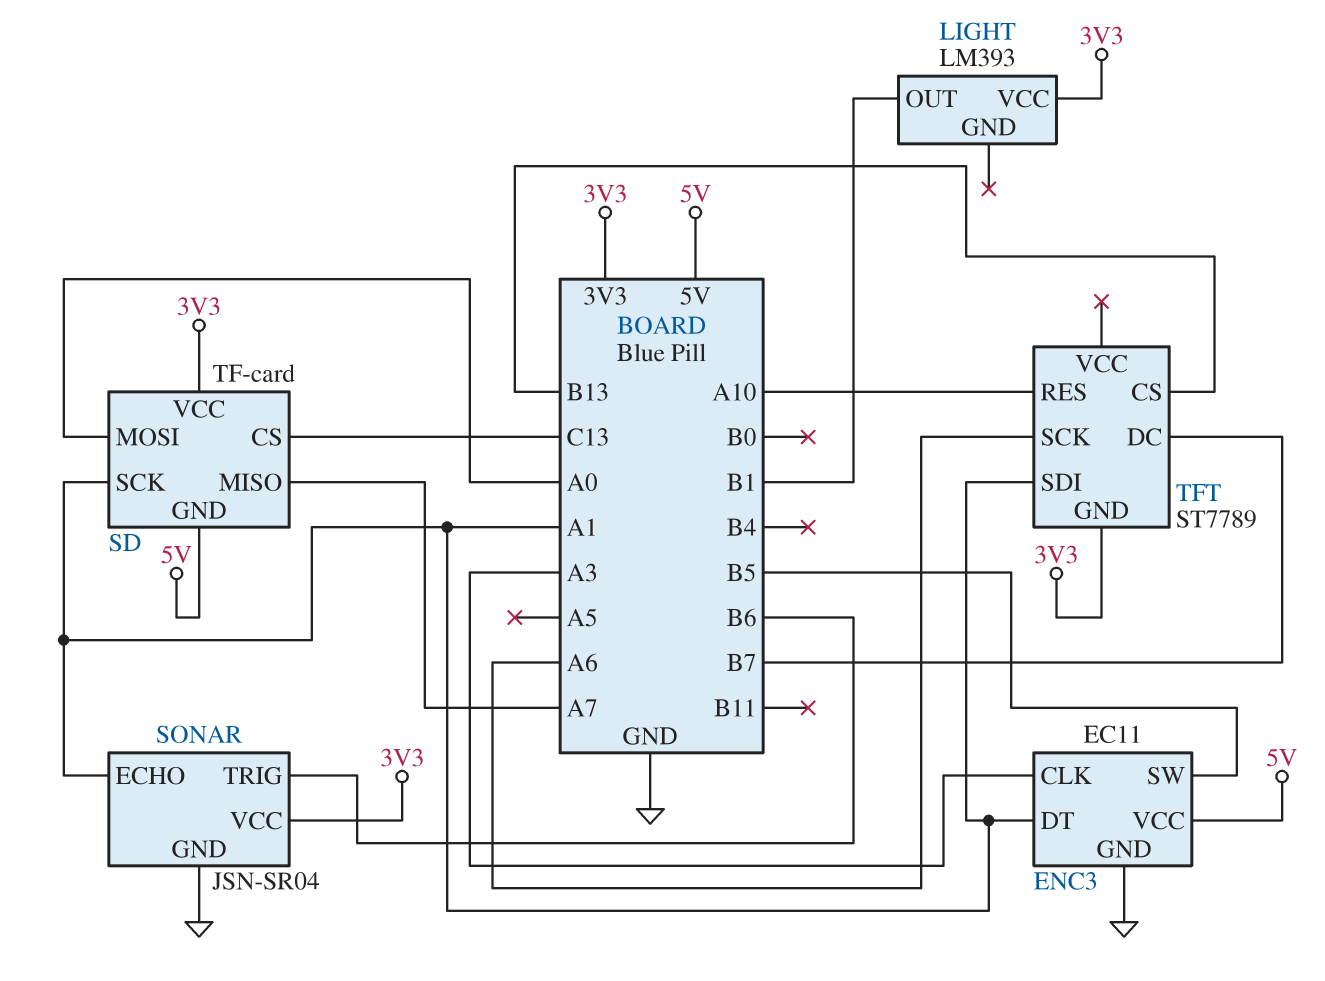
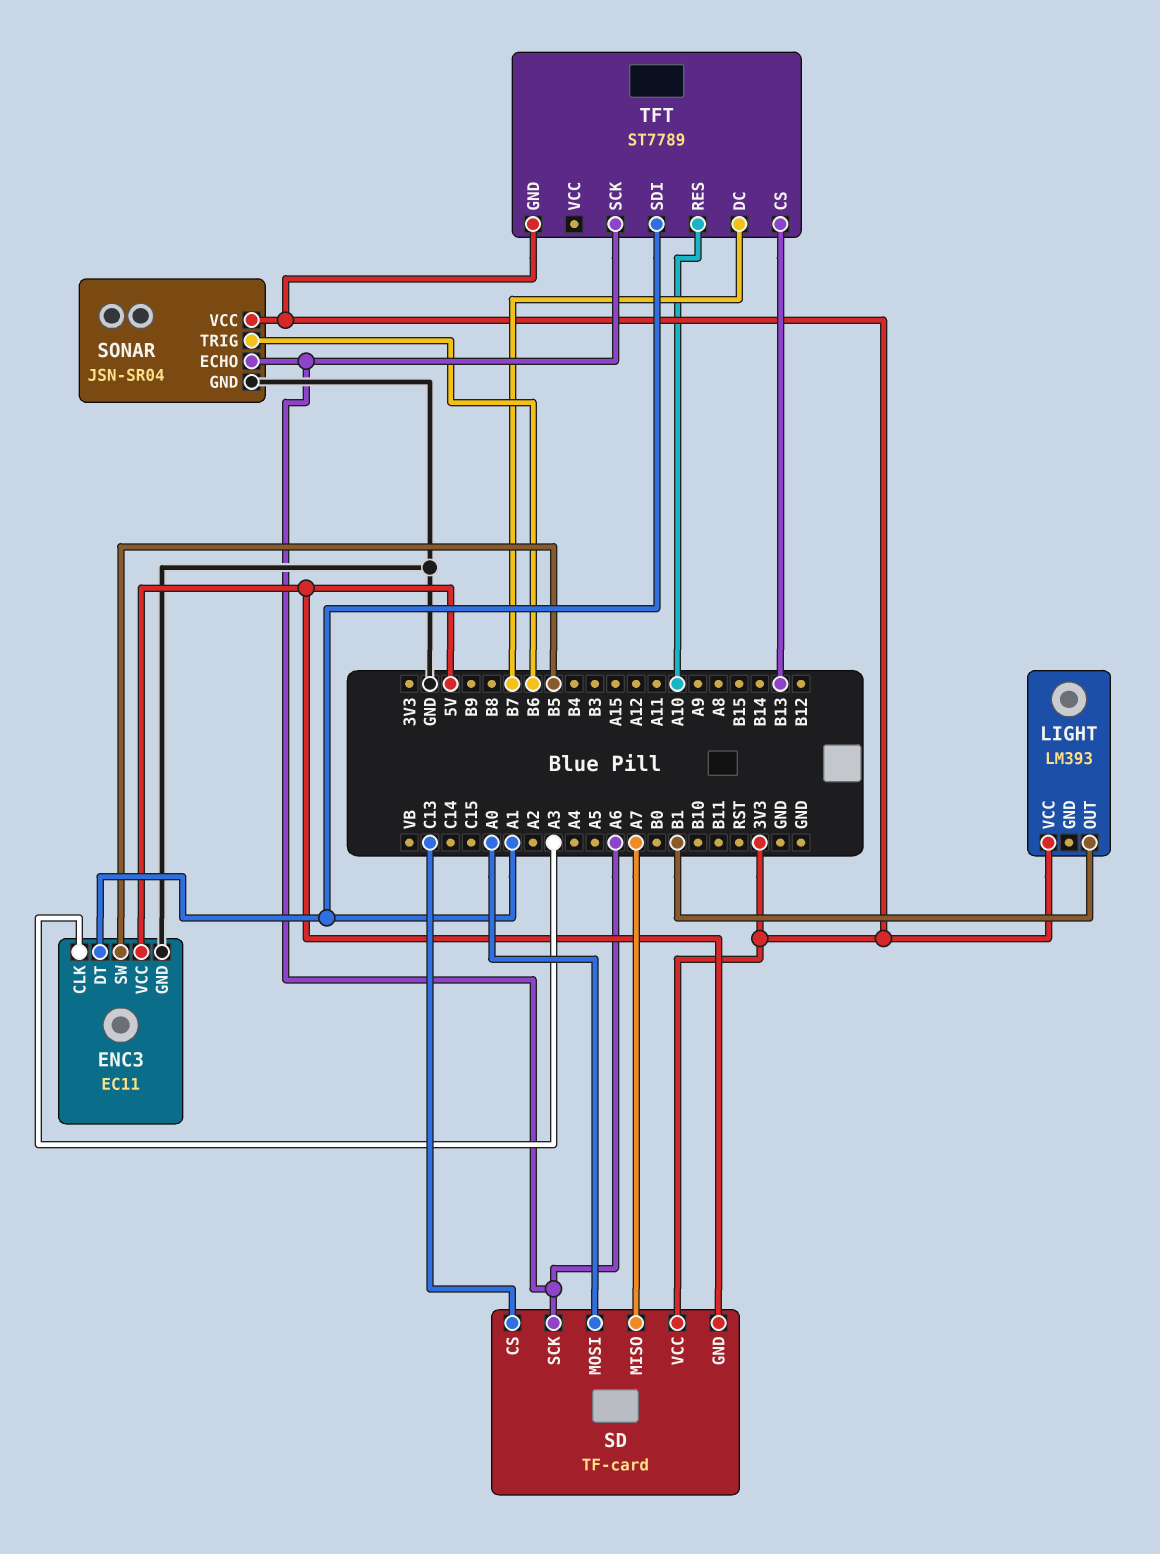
SD pin SCK: A1 -> A6
SONAR pin ECHO: A1 -> A6

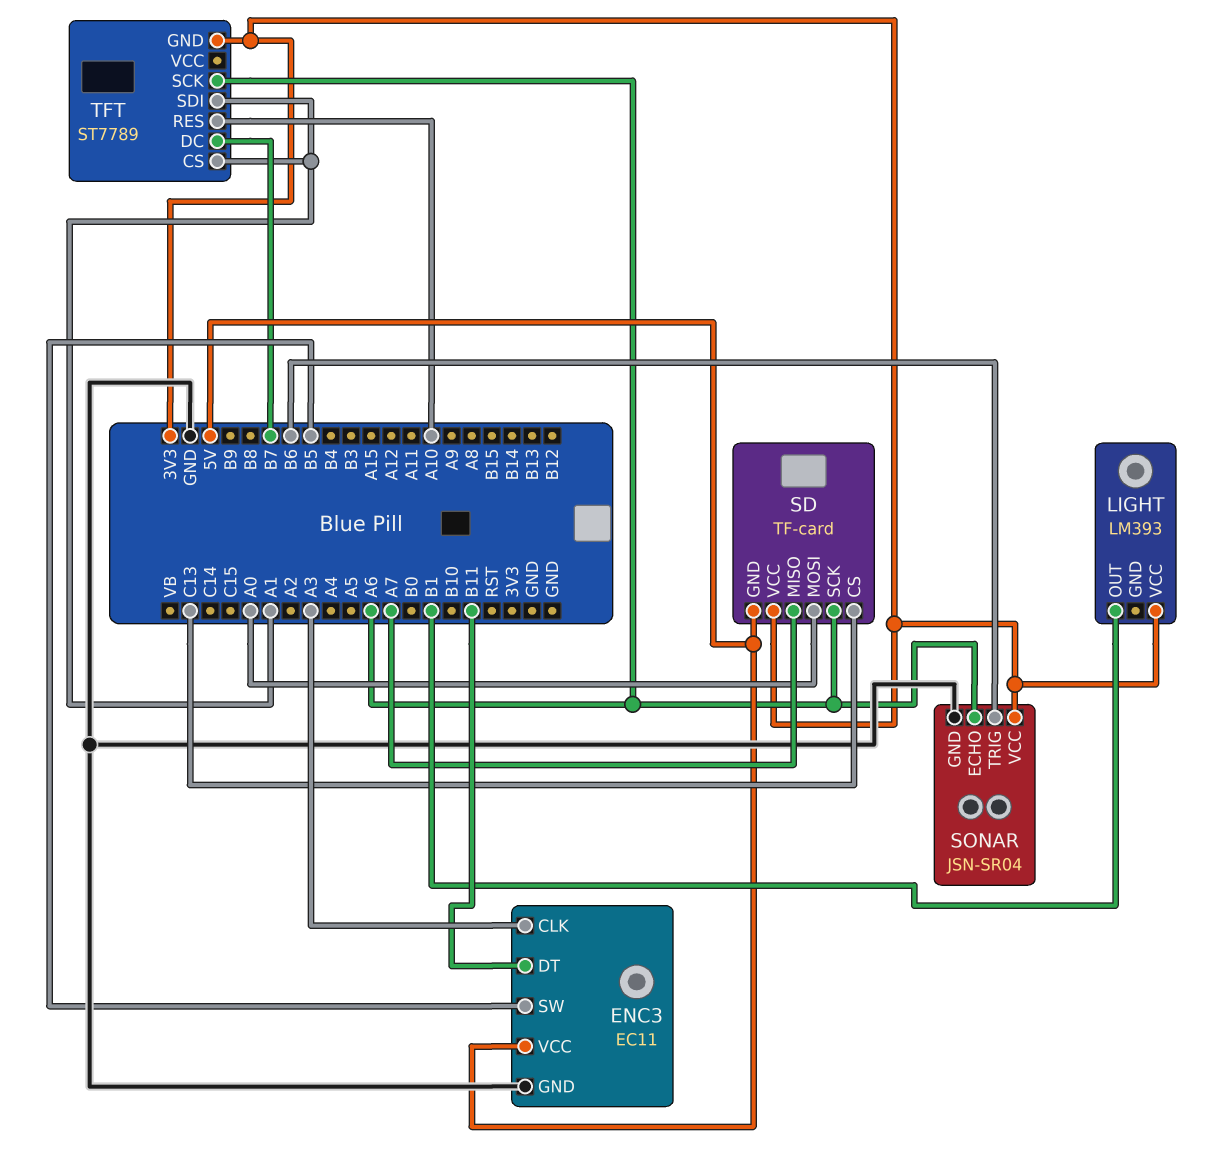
ENC3 pin DT: A1 -> B11
TFT pin CS: B13 -> A1

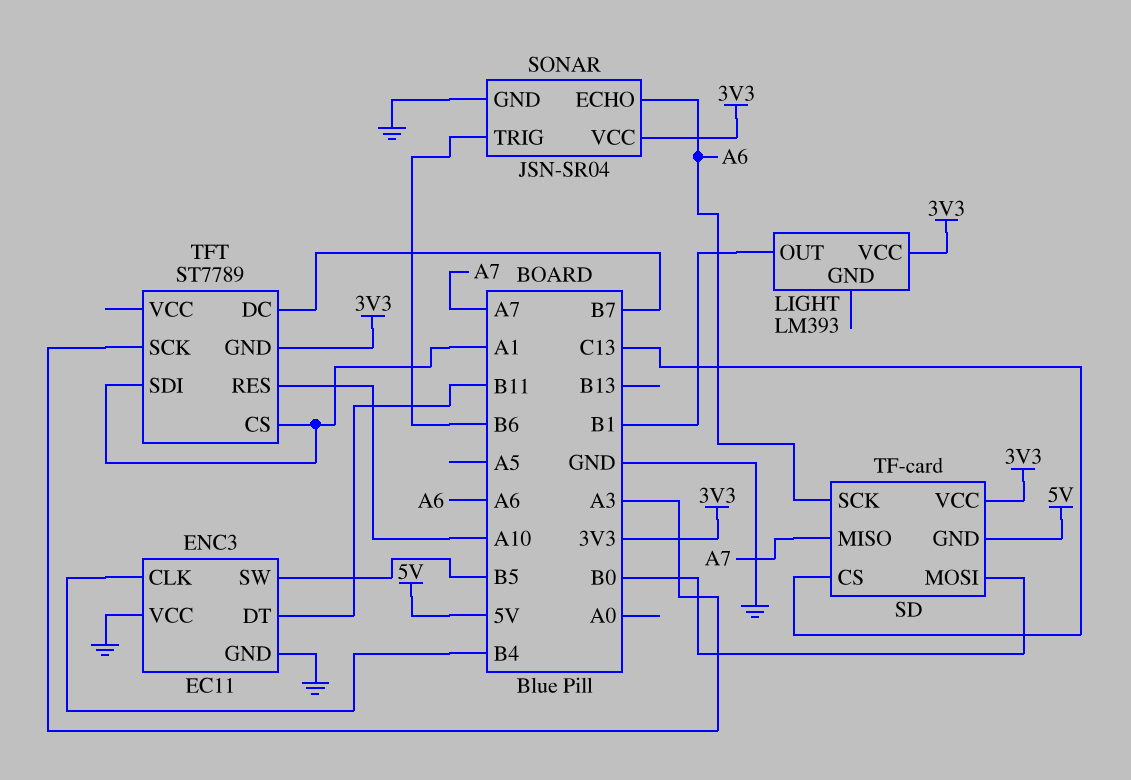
ENC3 pin CLK: A3 -> B4
ENC3 pin VCC: 5V -> GND
SD pin MOSI: A0 -> B0
TFT pin SCK: A6 -> A3

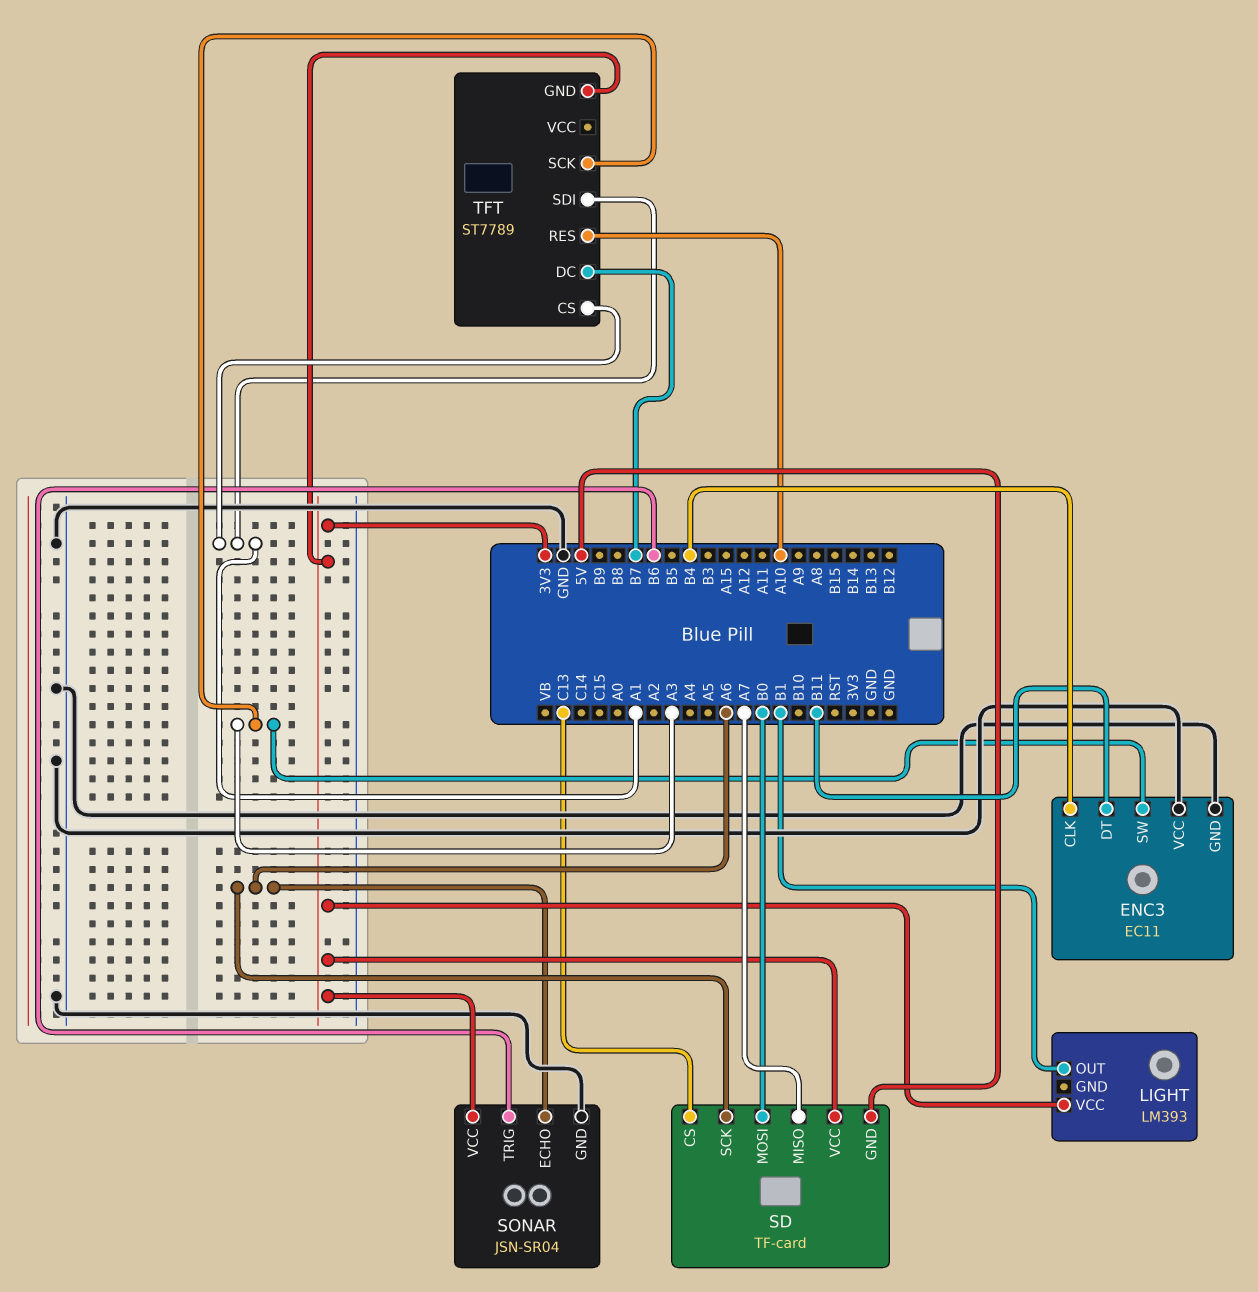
ENC3 pin SW: B5 -> A3

